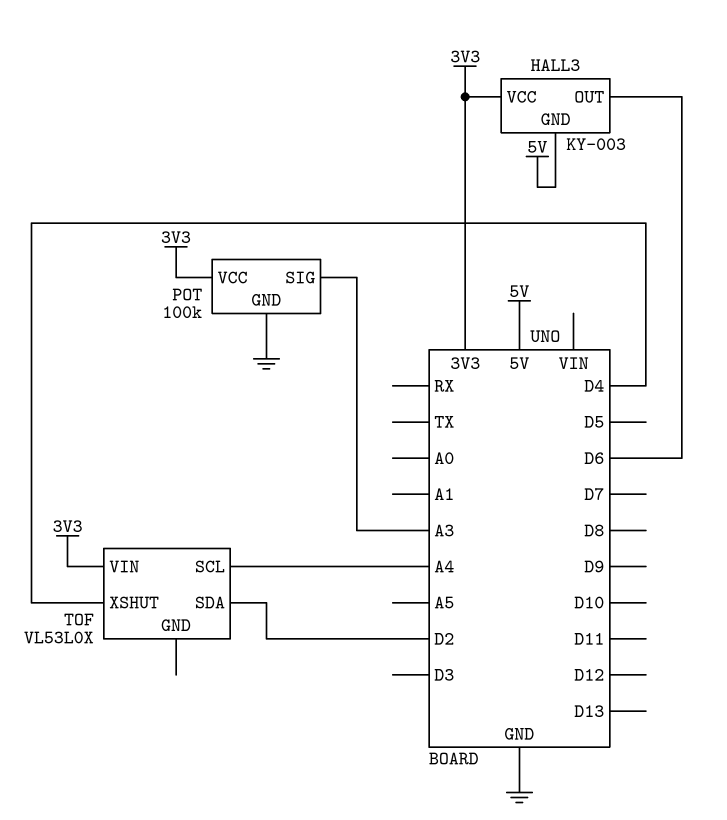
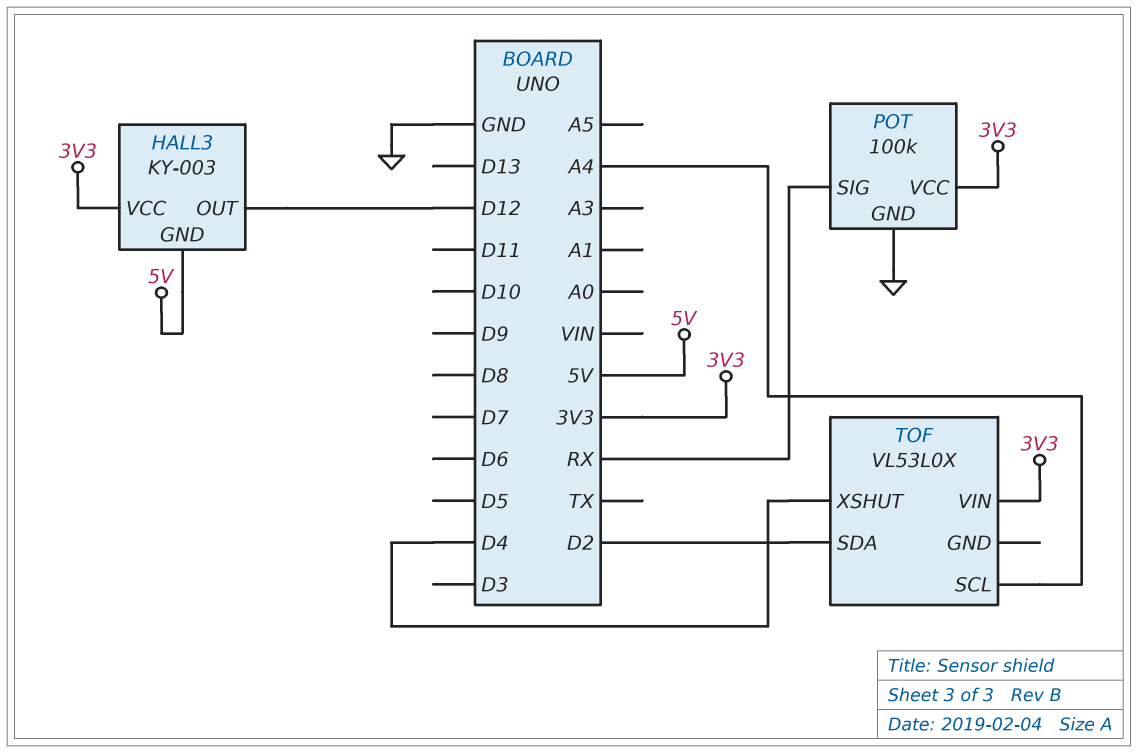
HALL3 pin OUT: D6 -> D12
POT pin SIG: A3 -> RX

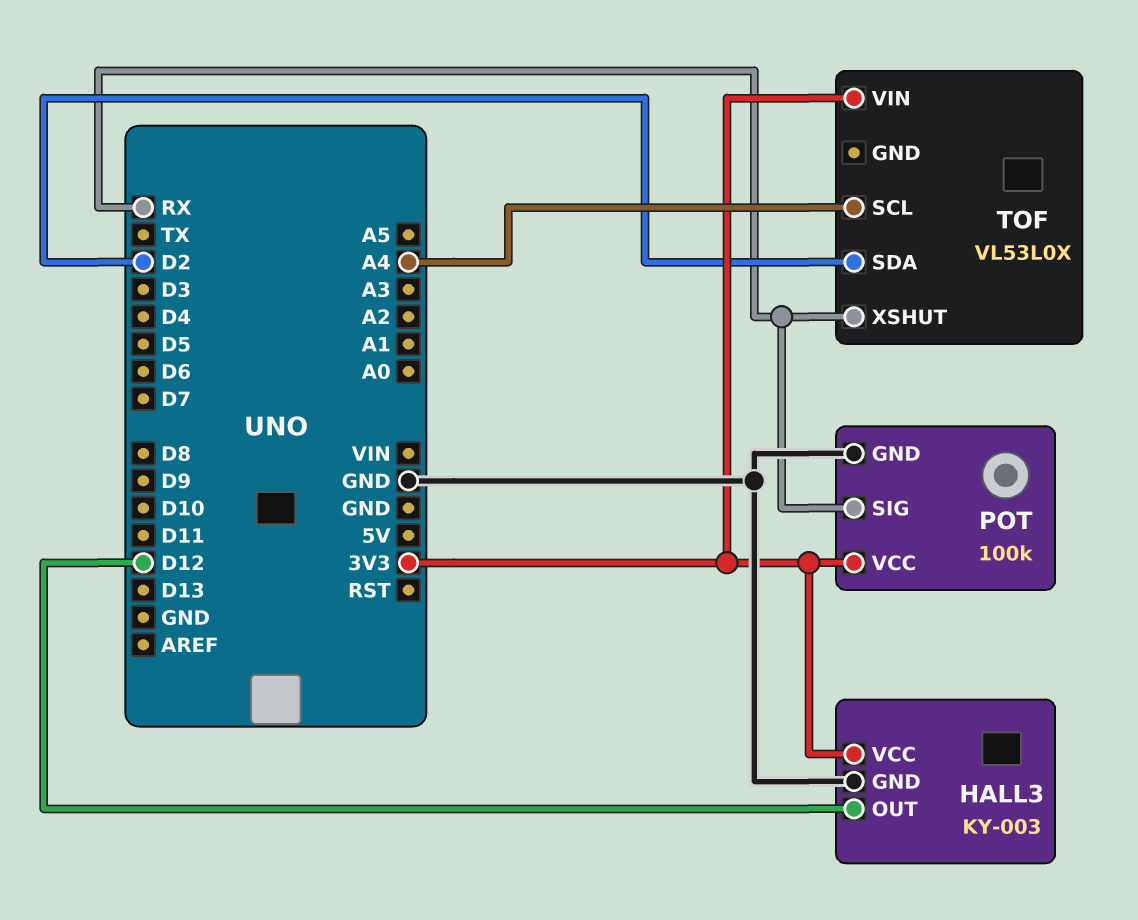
HALL3 pin GND: 5V -> GND
TOF pin XSHUT: D4 -> RX

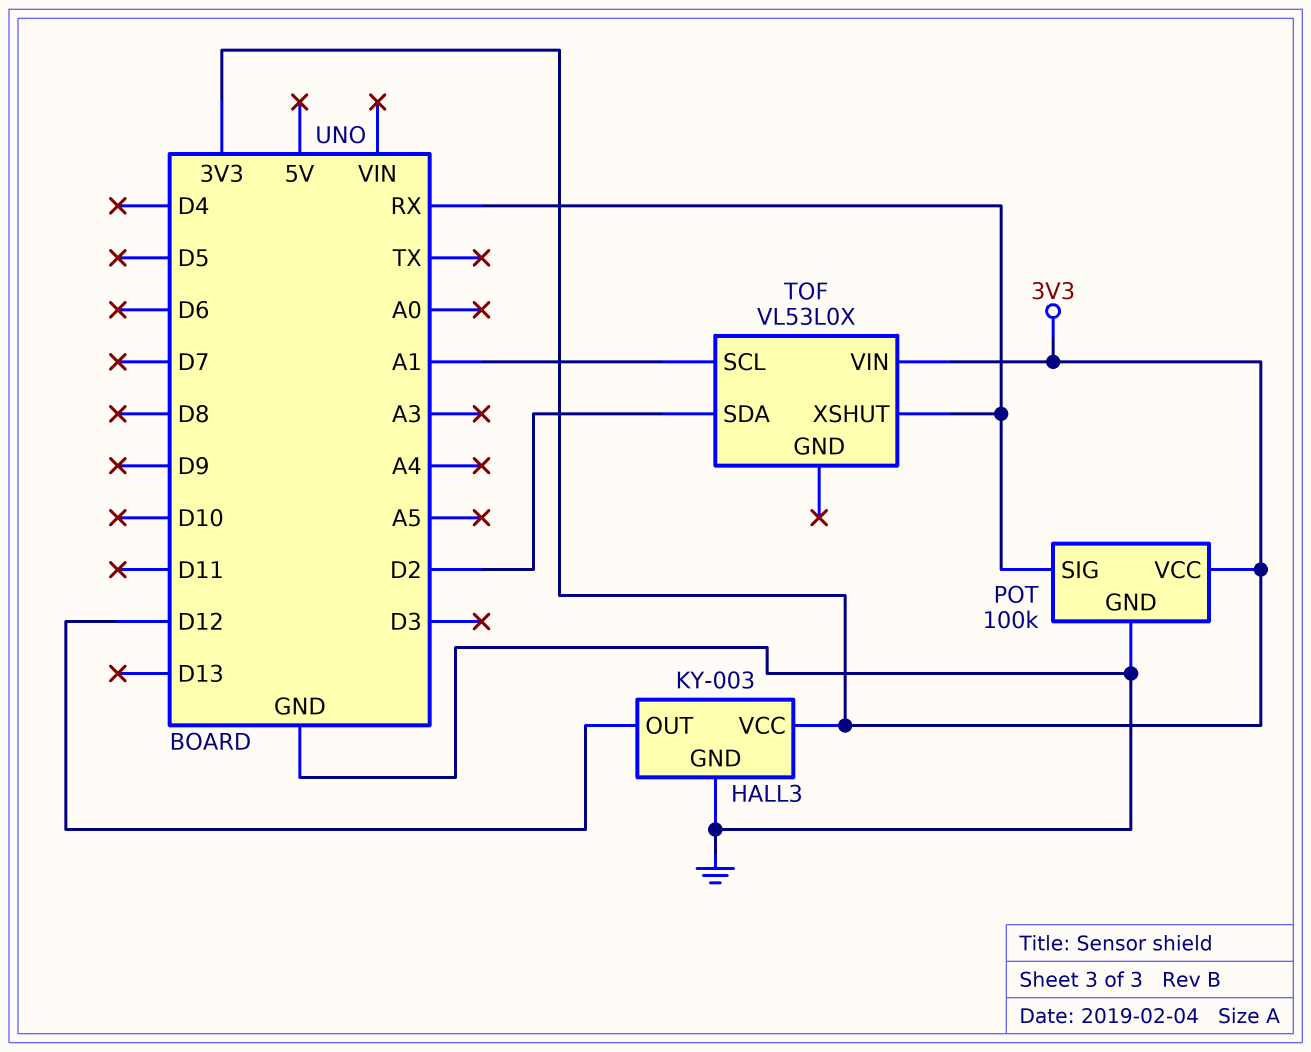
TOF pin SCL: A4 -> A1

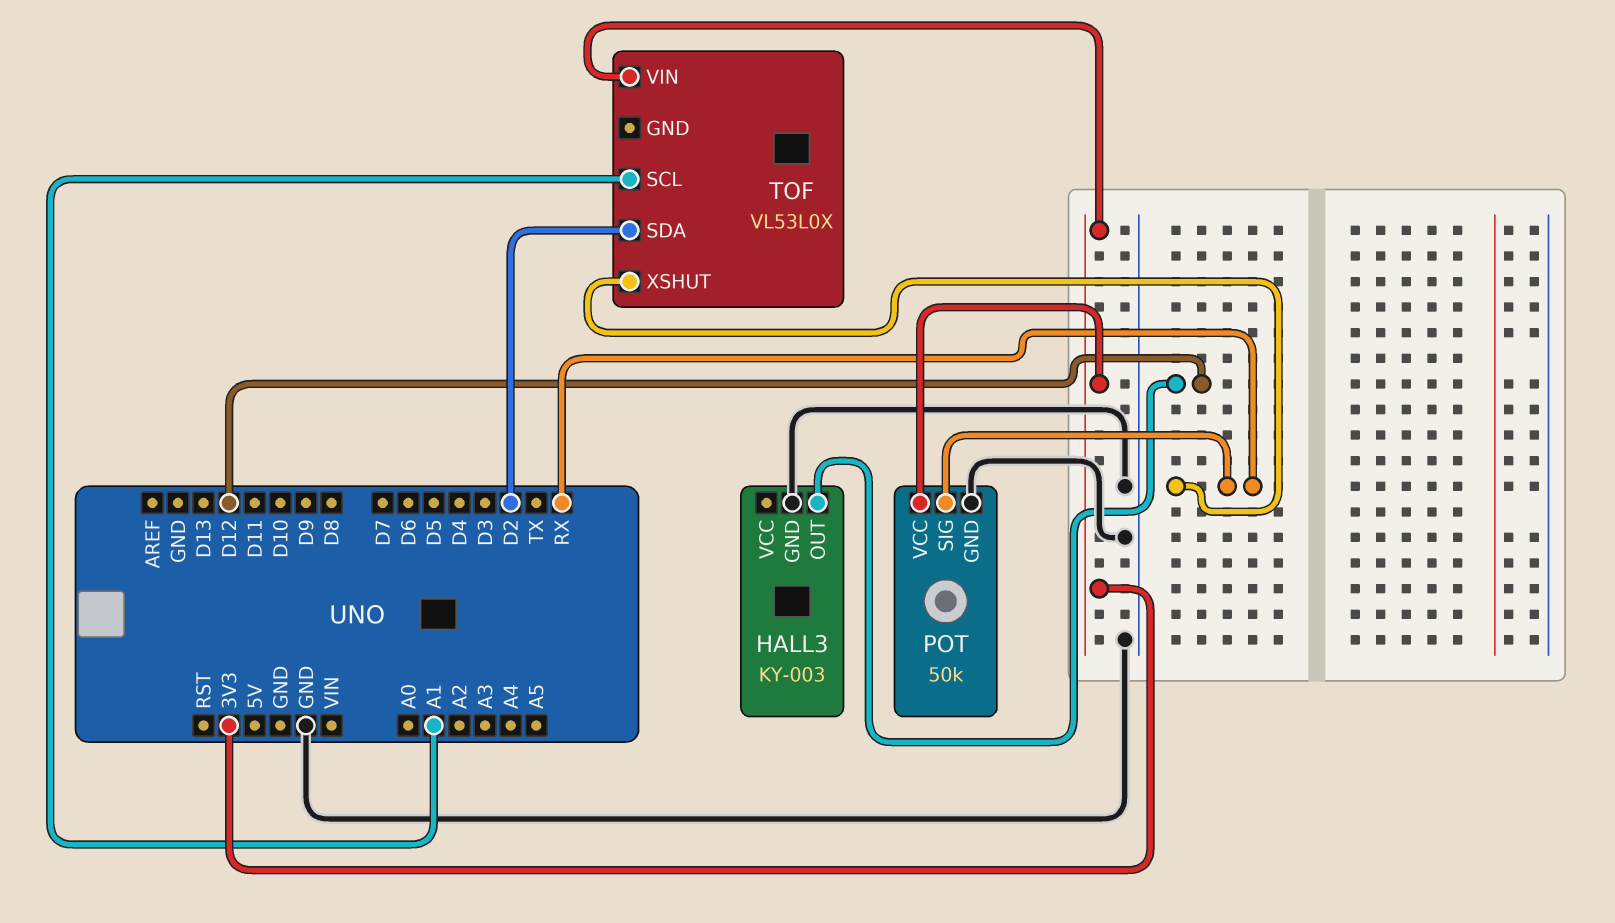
HALL3 pin VCC: 3V3 -> none
POT: 100k -> 50k

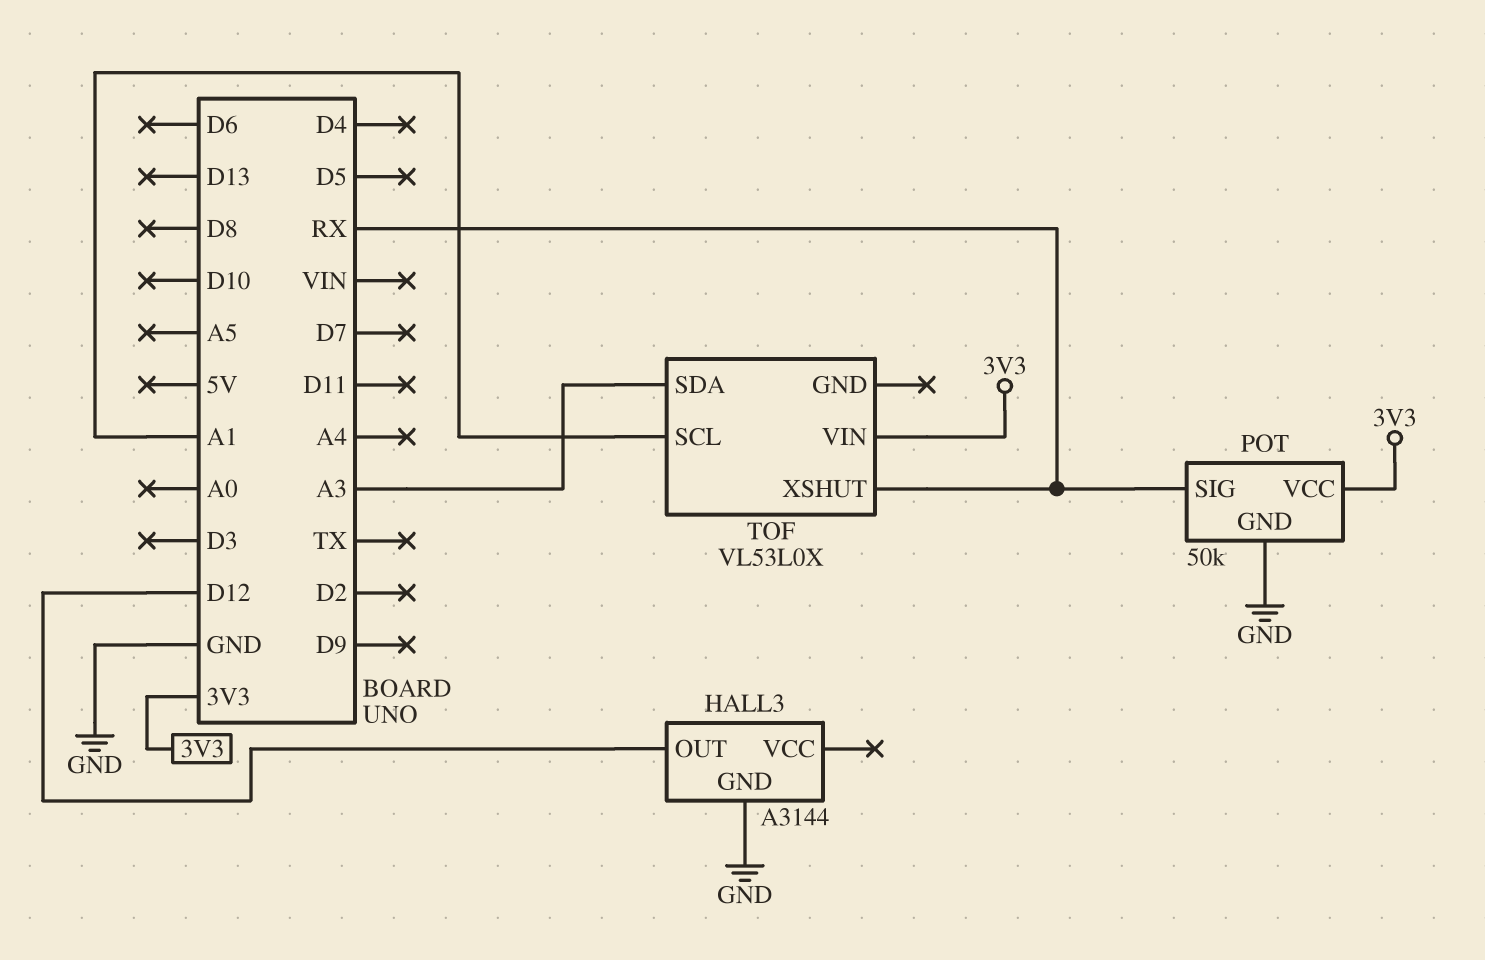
HALL3: KY-003 -> A3144
TOF pin SDA: D2 -> A3

